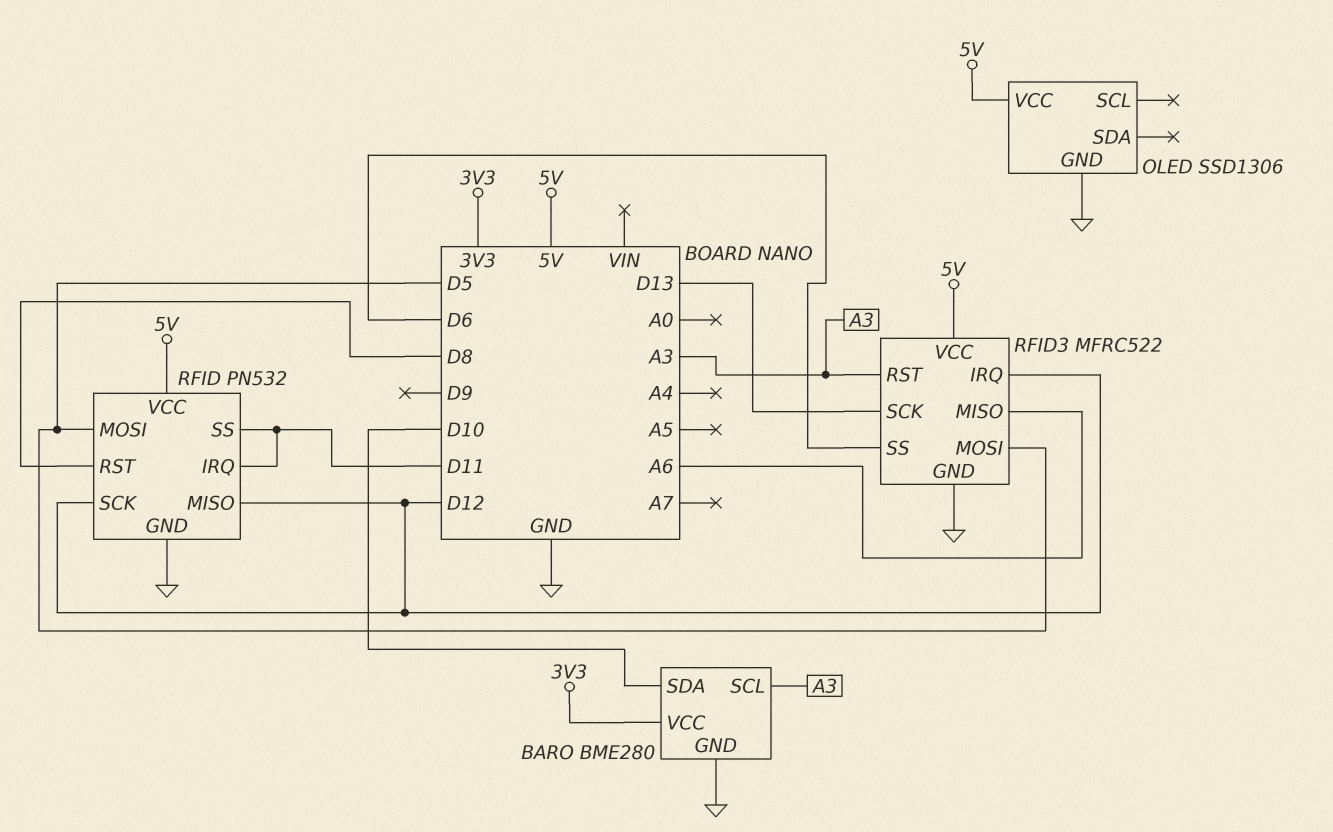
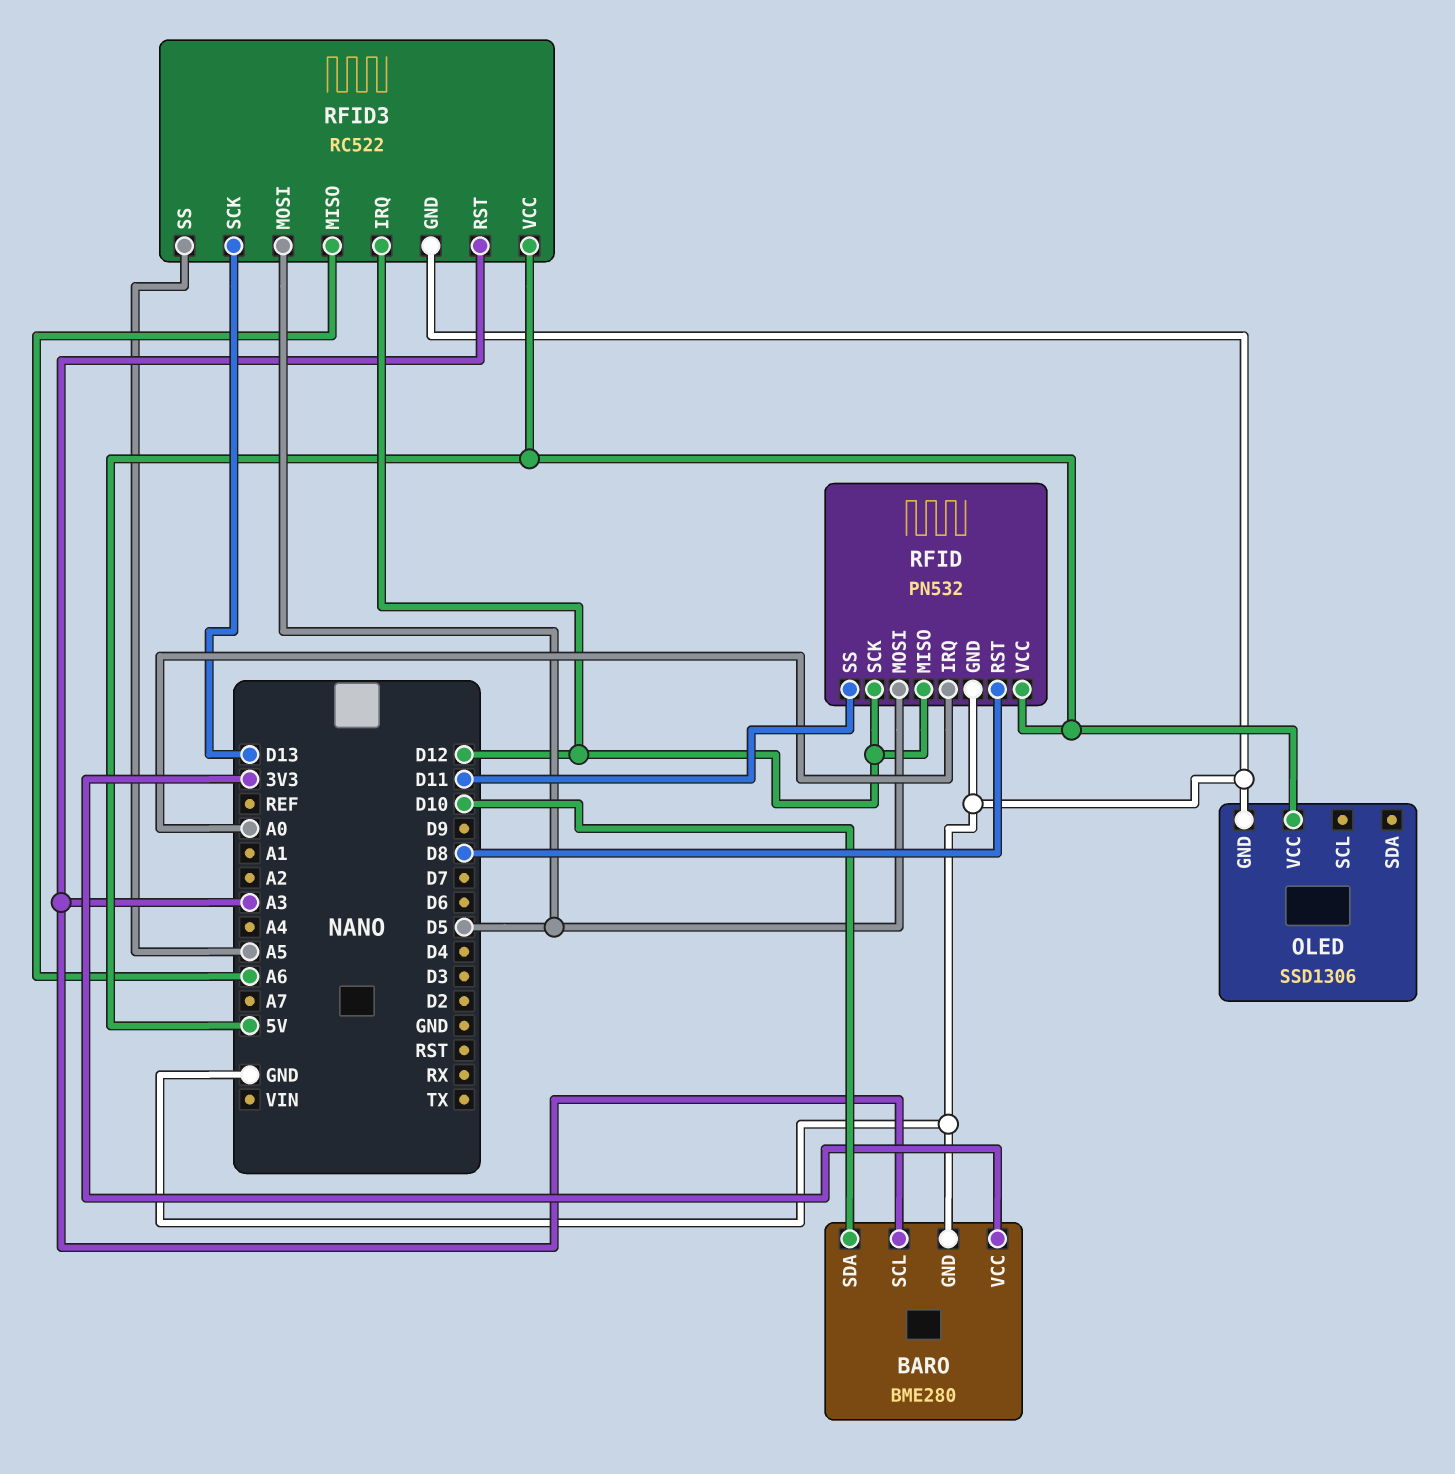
RFID pin IRQ: D11 -> A0
RFID3: MFRC522 -> RC522
RFID3 pin SS: D6 -> A5

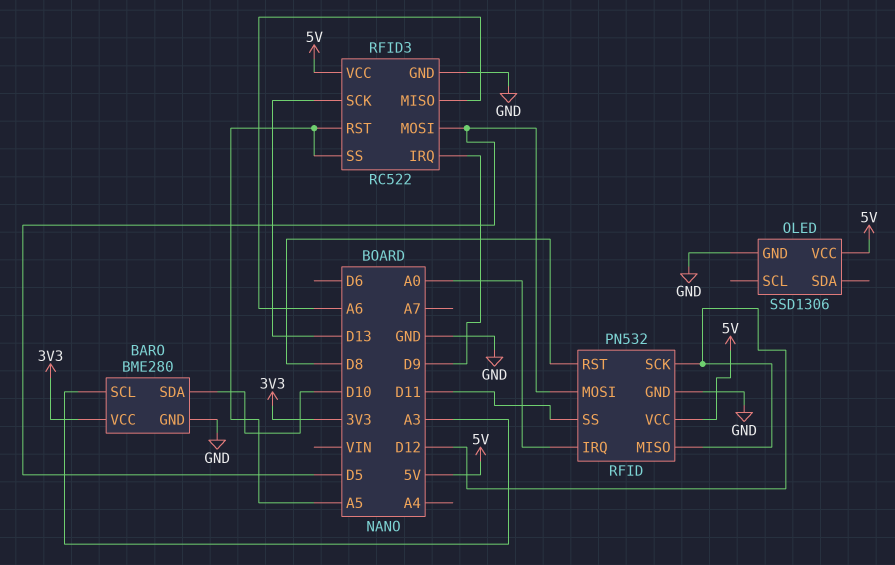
RFID3 pin IRQ: D12 -> D9
RFID3 pin RST: A3 -> A5

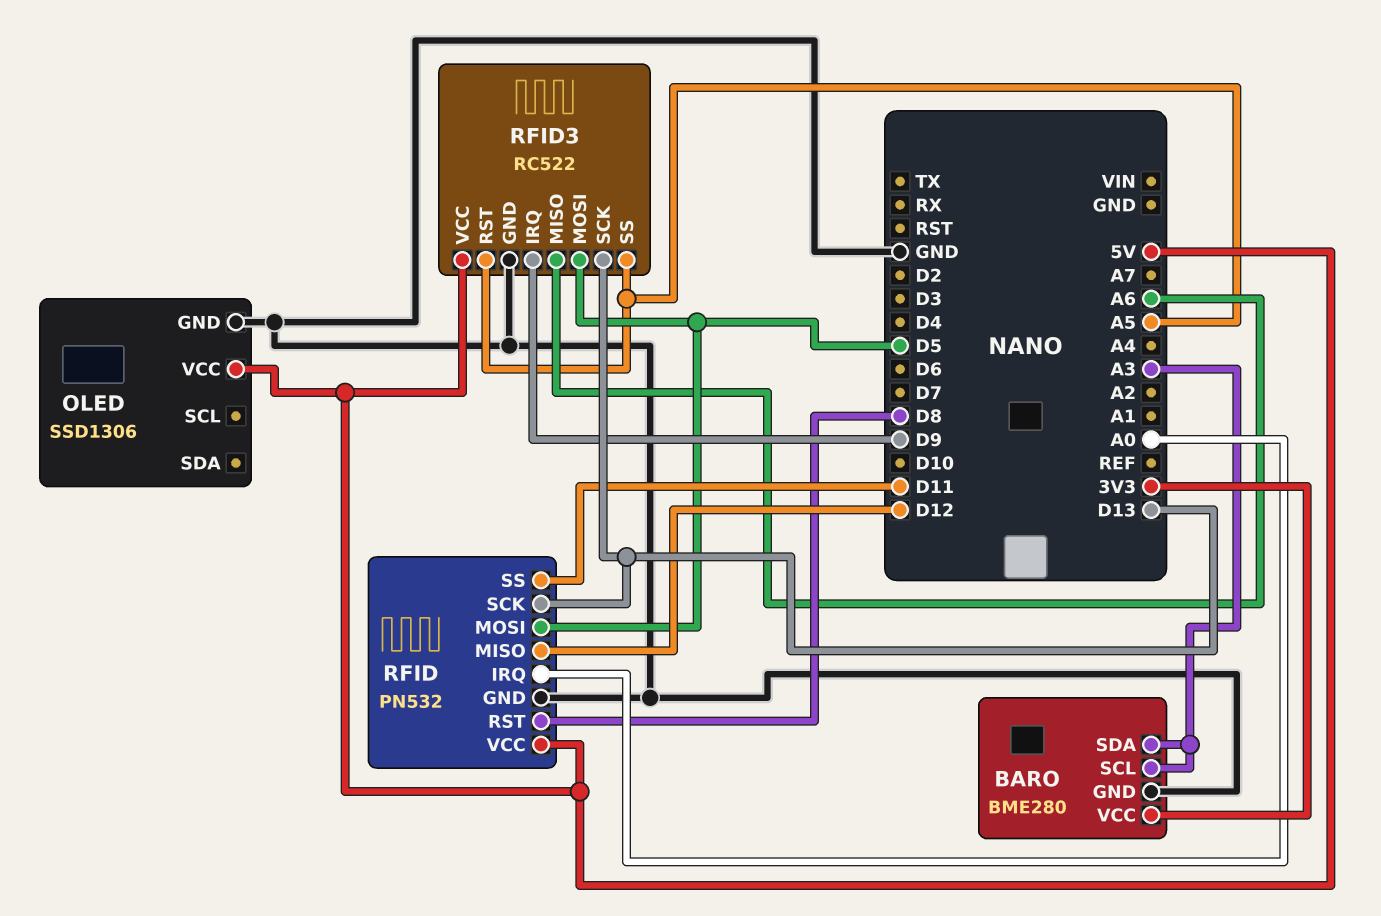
BARO pin SDA: D10 -> A3
RFID pin SCK: D12 -> D13

